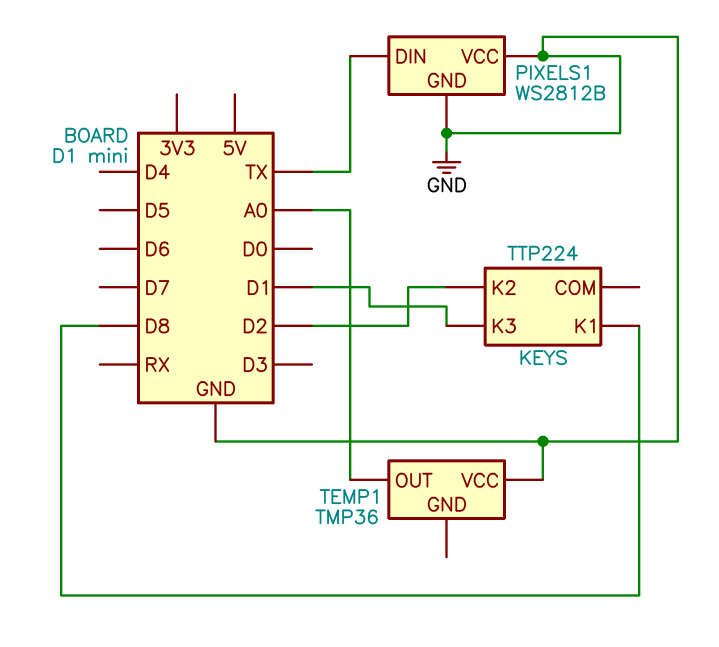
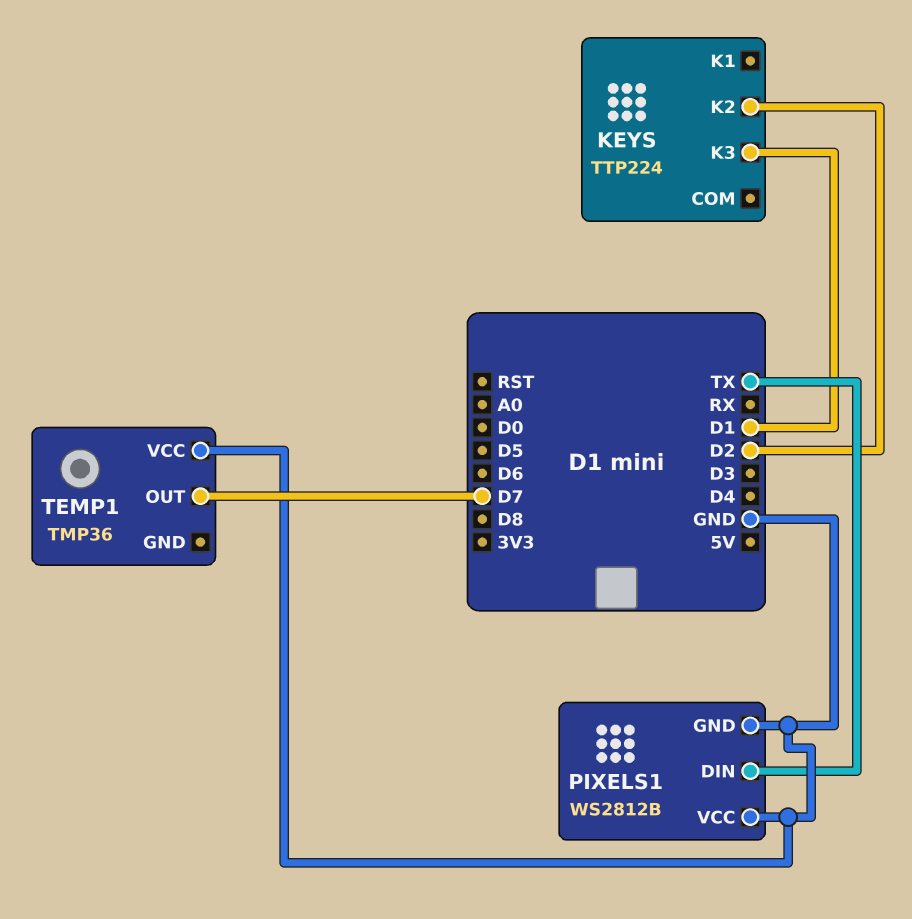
KEYS pin K1: D8 -> none
TEMP1 pin OUT: A0 -> D7

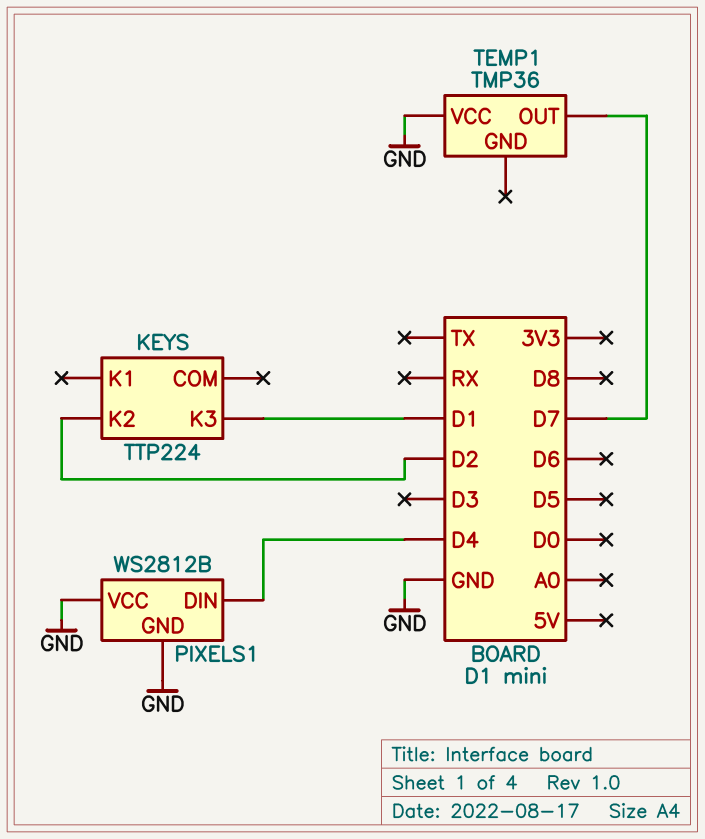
PIXELS1 pin DIN: TX -> D4

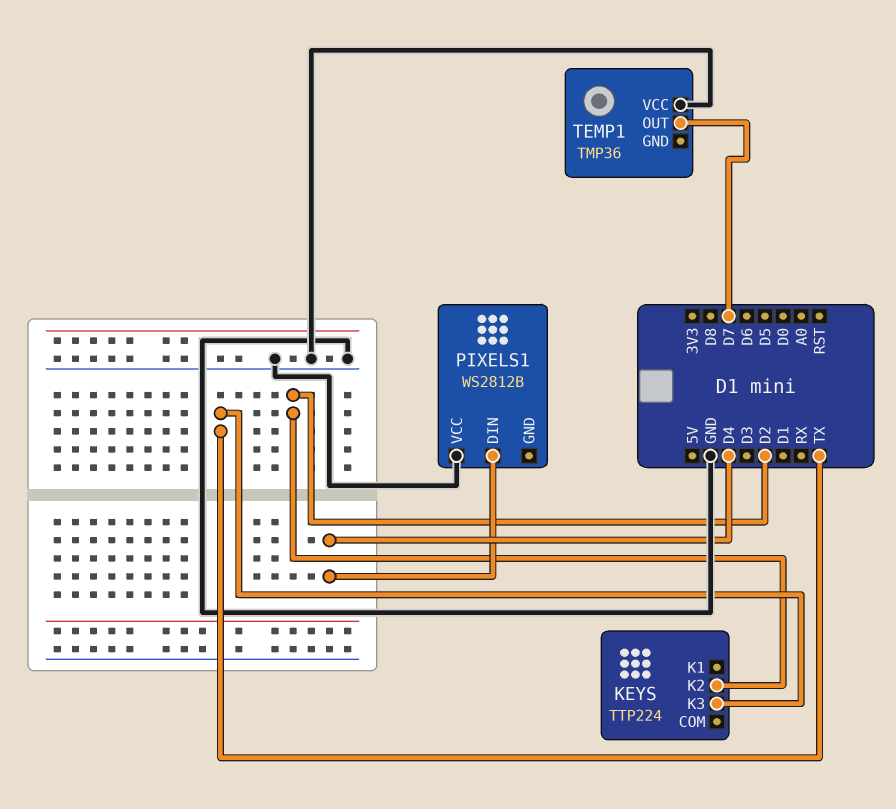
KEYS pin K3: D1 -> TX
PIXELS1 pin GND: GND -> none

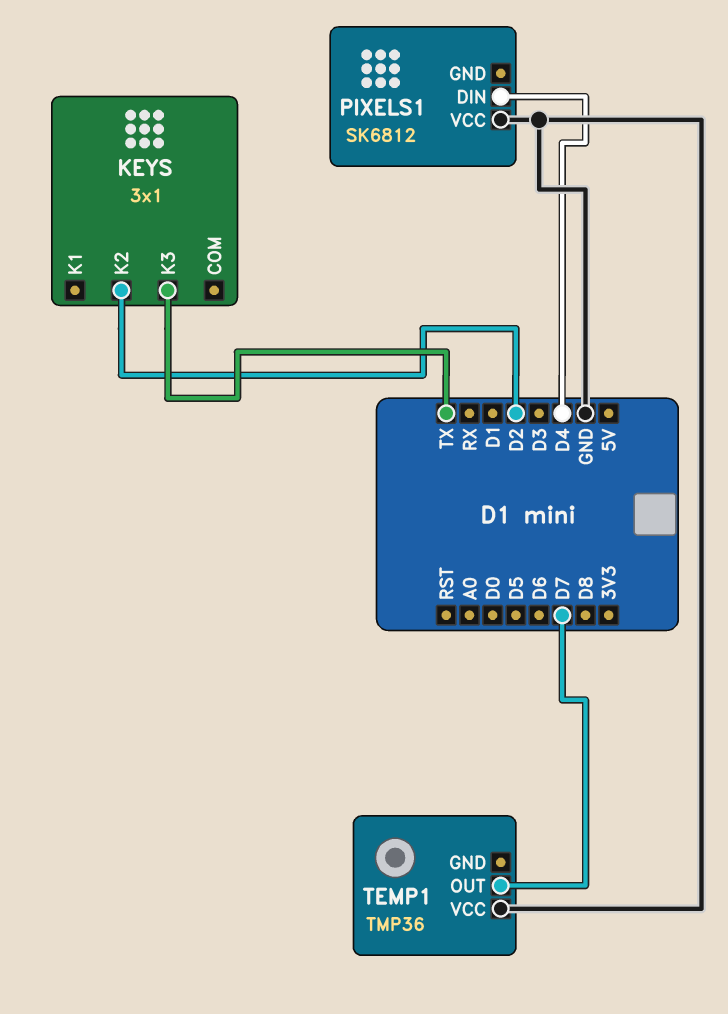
KEYS: TTP224 -> 3x1
PIXELS1: WS2812B -> SK6812

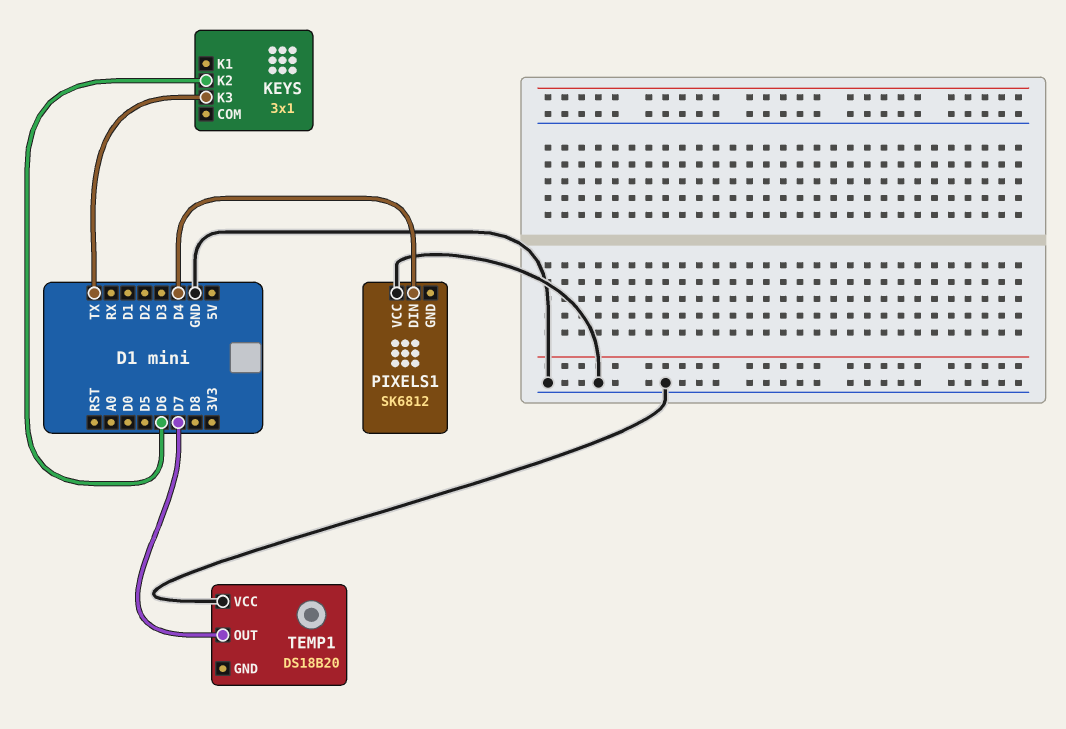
KEYS pin K2: D2 -> D6
TEMP1: TMP36 -> DS18B20

